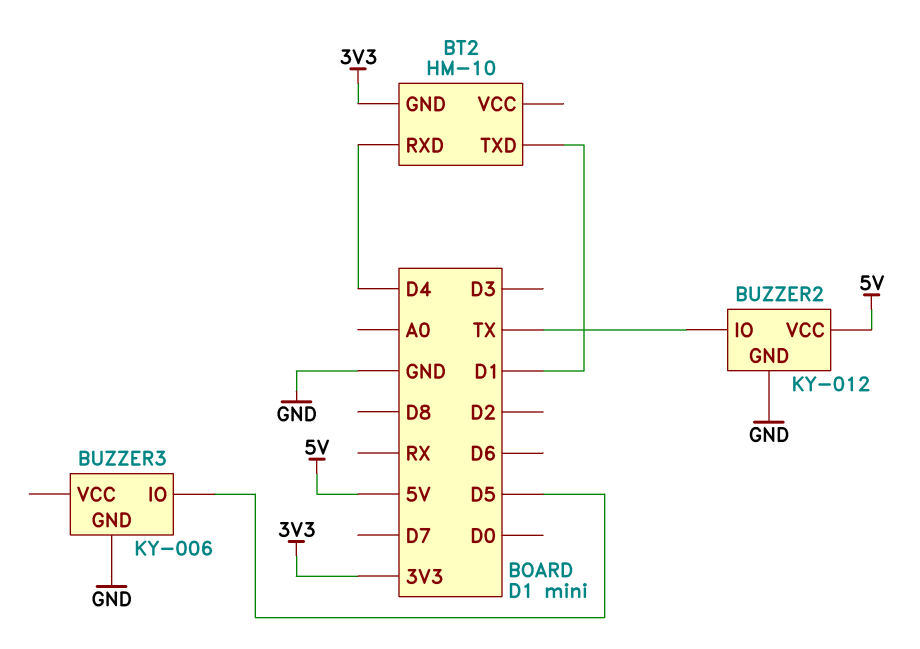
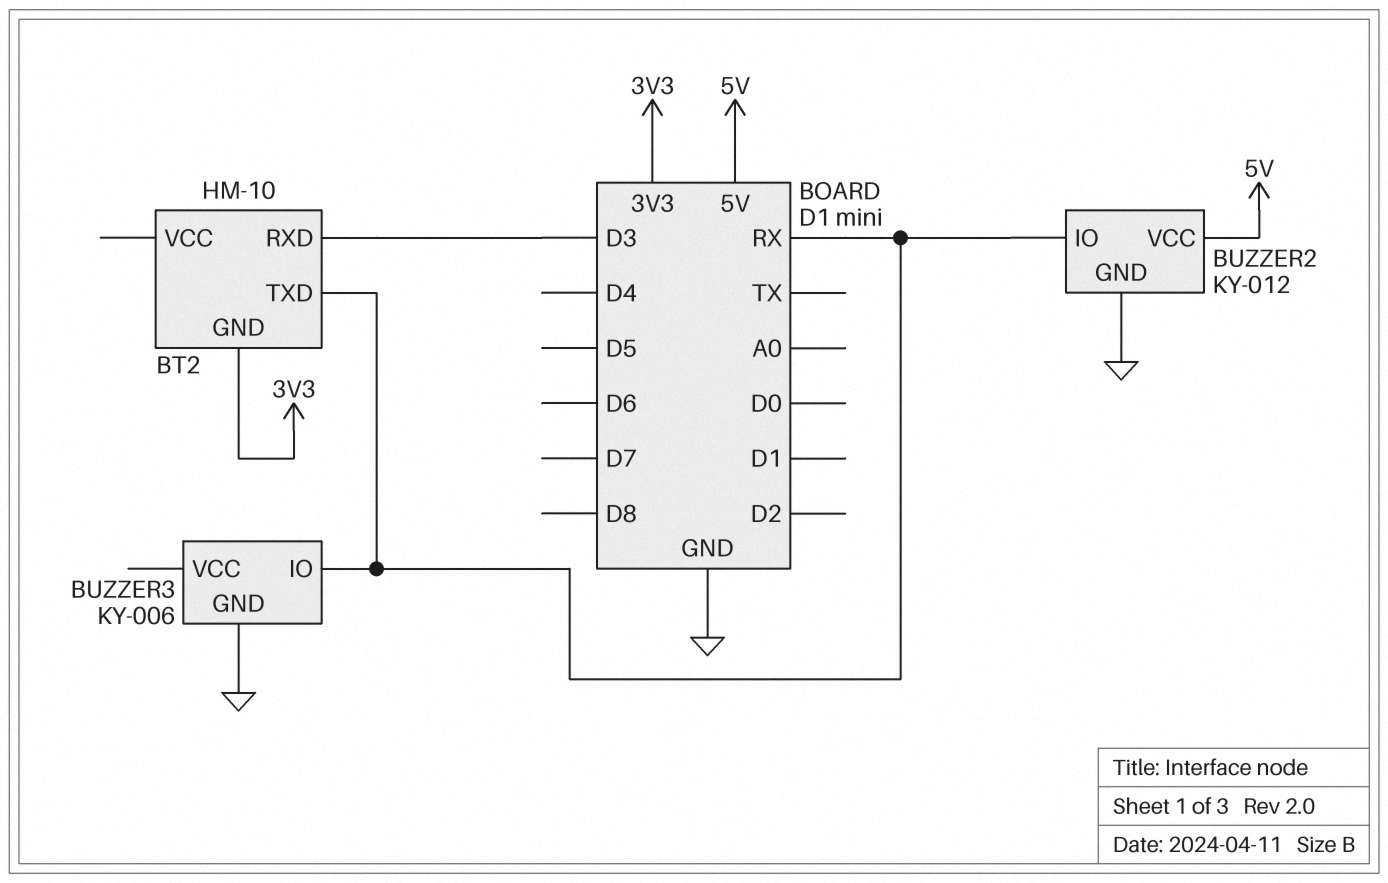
BT2 pin RXD: D4 -> D3
BT2 pin TXD: D1 -> RX
BUZZER2 pin IO: TX -> RX
BUZZER3 pin IO: D5 -> RX

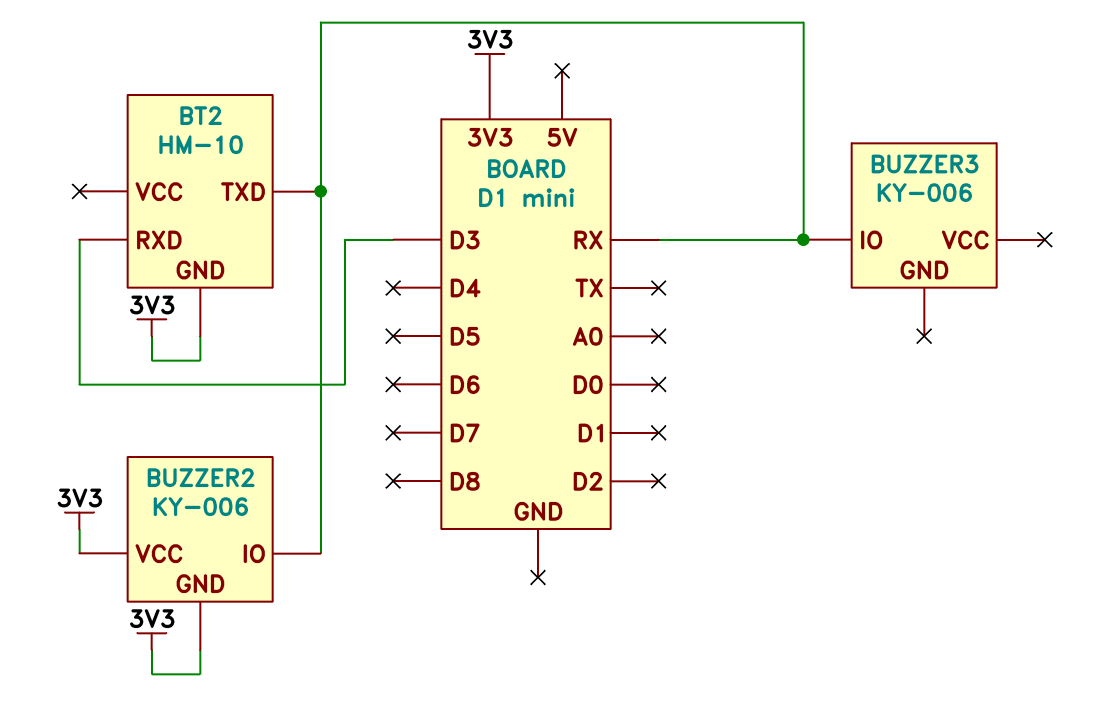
BUZZER2: KY-012 -> KY-006
BUZZER2 pin GND: GND -> 3V3
BUZZER2 pin VCC: 5V -> 3V3
BUZZER3 pin GND: GND -> none

